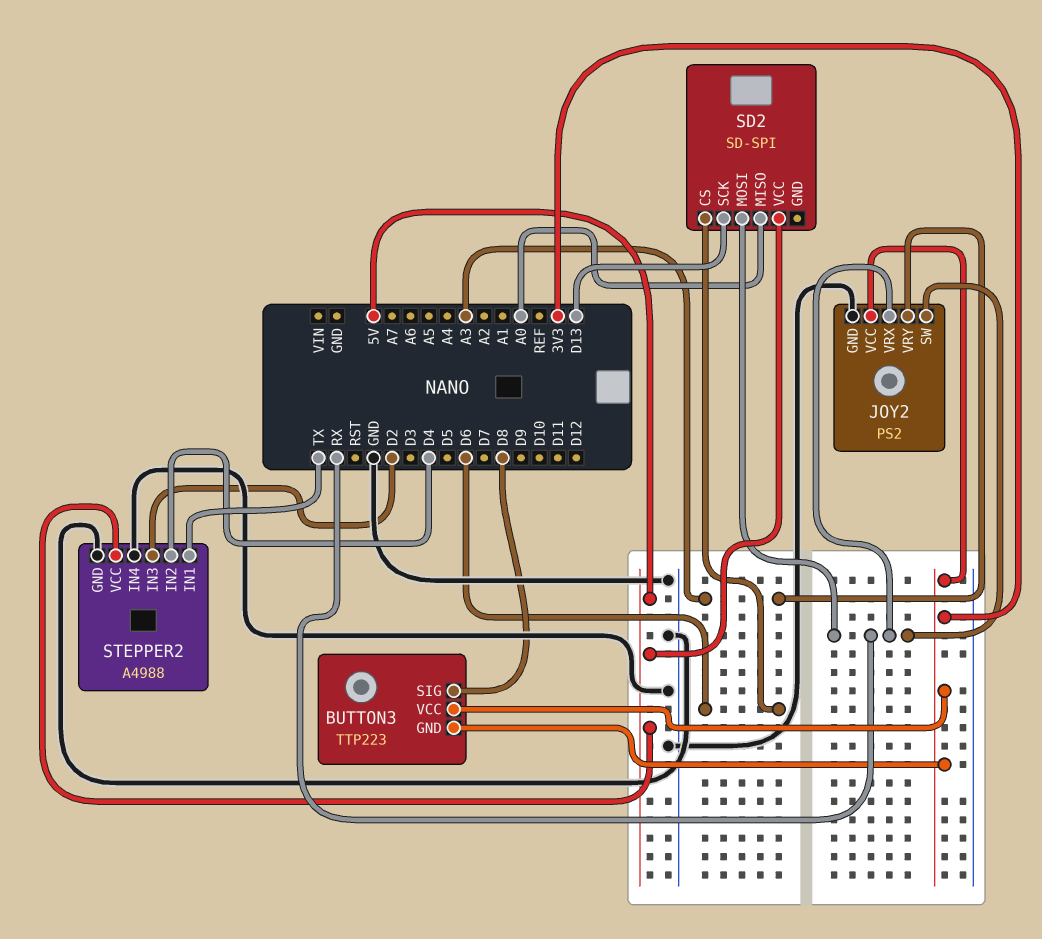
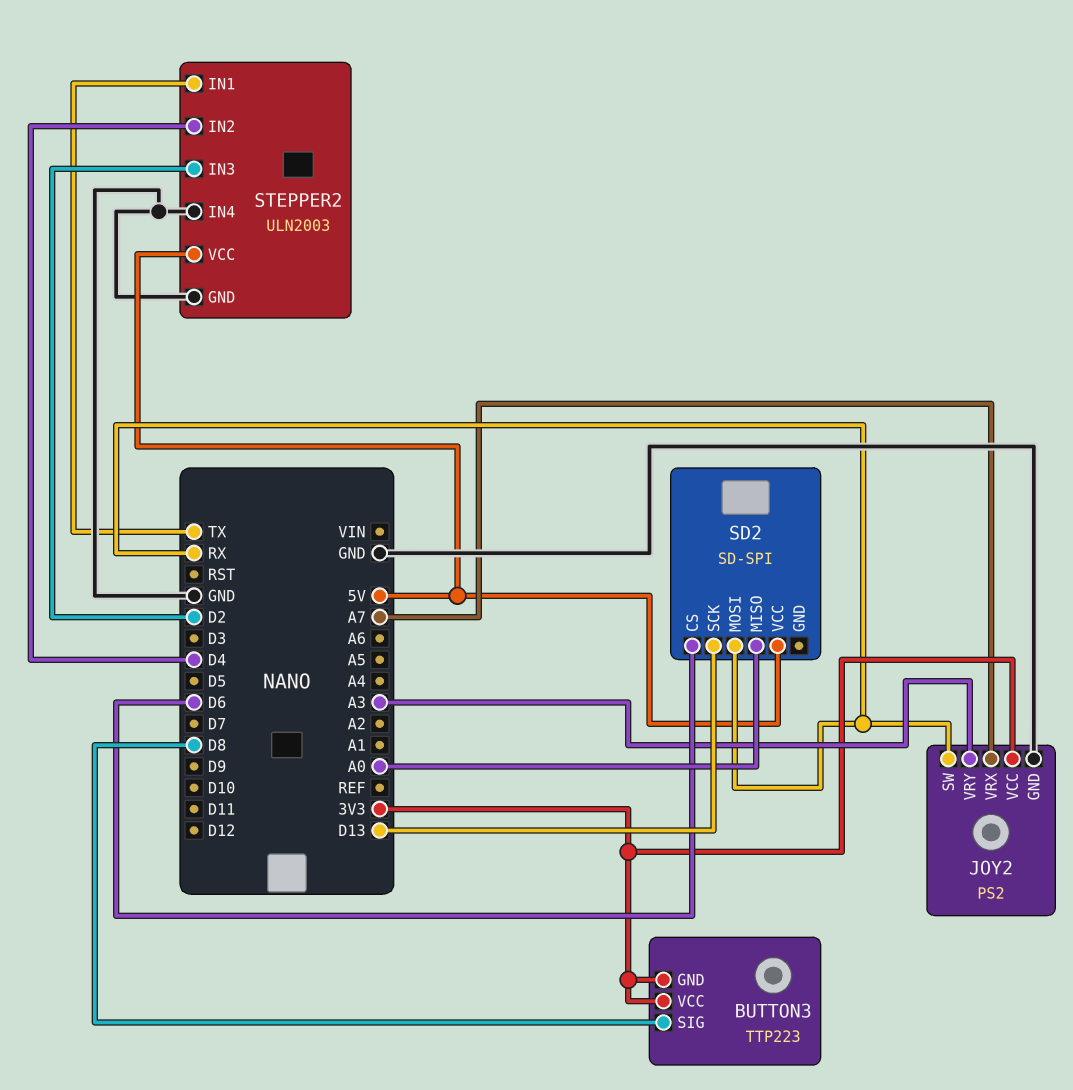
JOY2 pin VRX: RX -> A7
STEPPER2: A4988 -> ULN2003

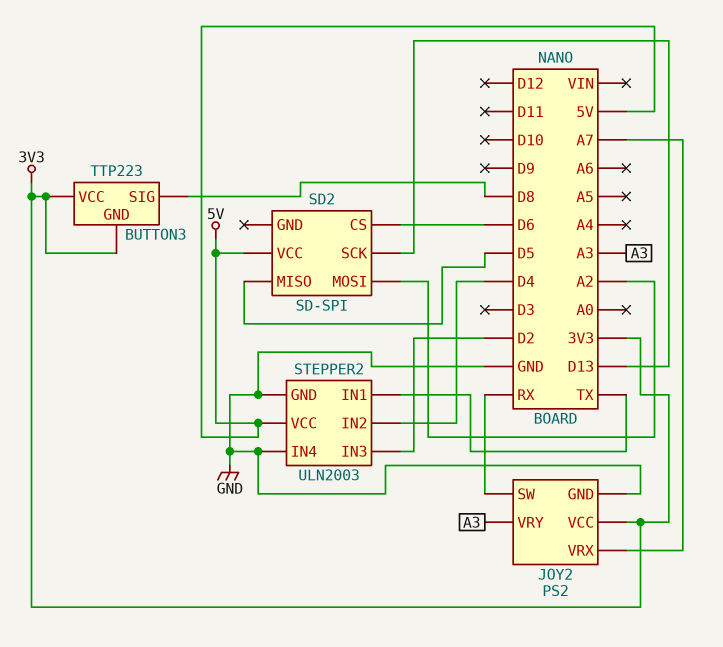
SD2 pin MISO: A0 -> D5
SD2 pin MOSI: RX -> A2

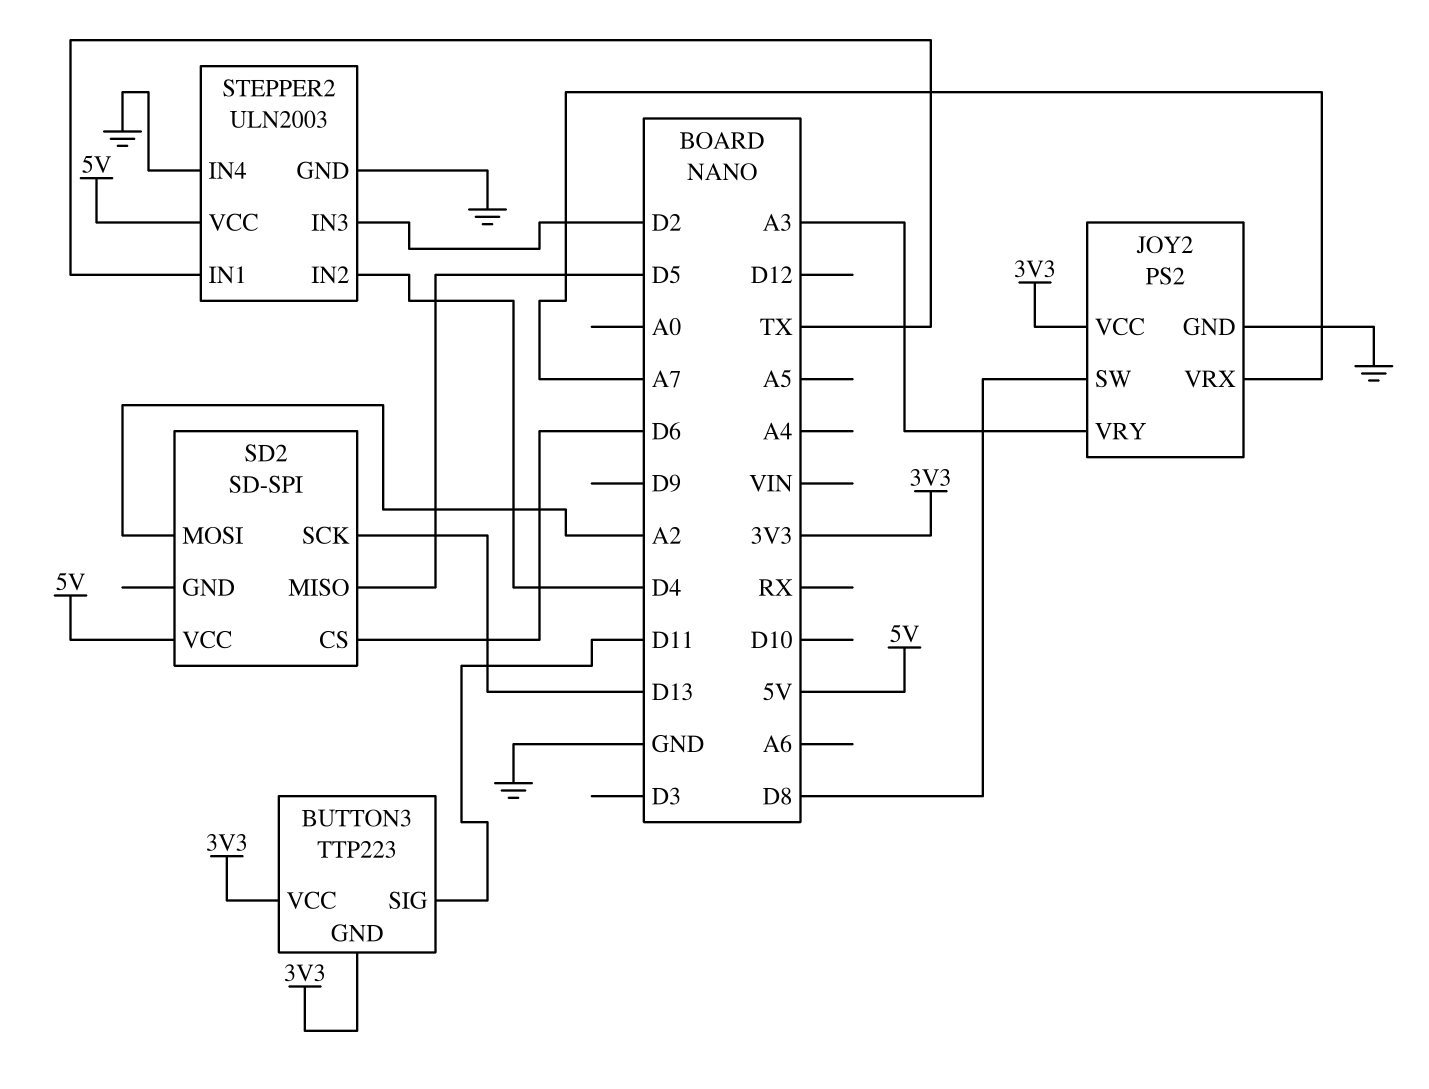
BUTTON3 pin SIG: D8 -> D11
JOY2 pin SW: RX -> D8

